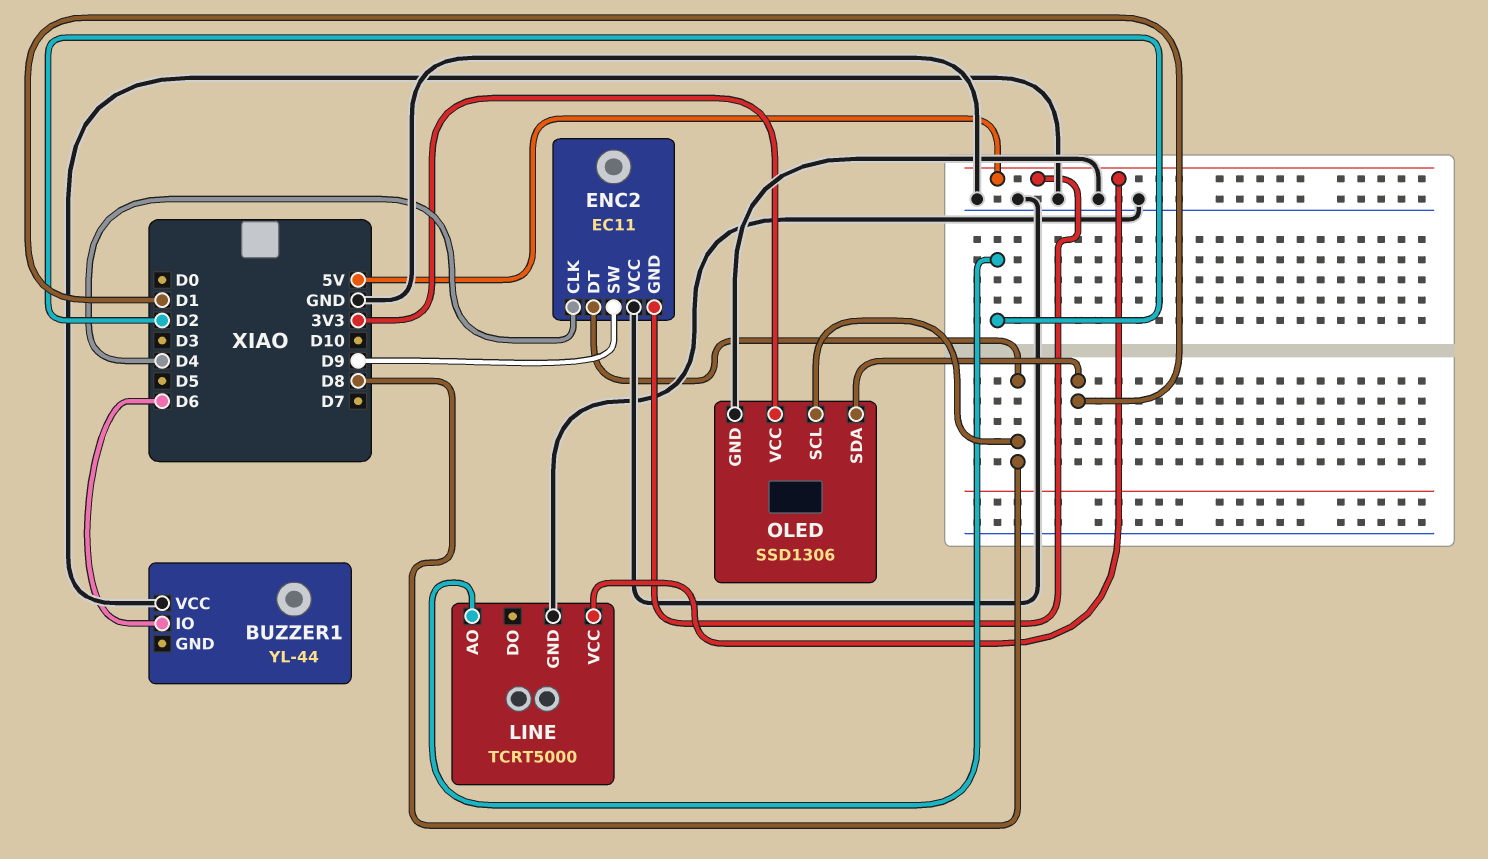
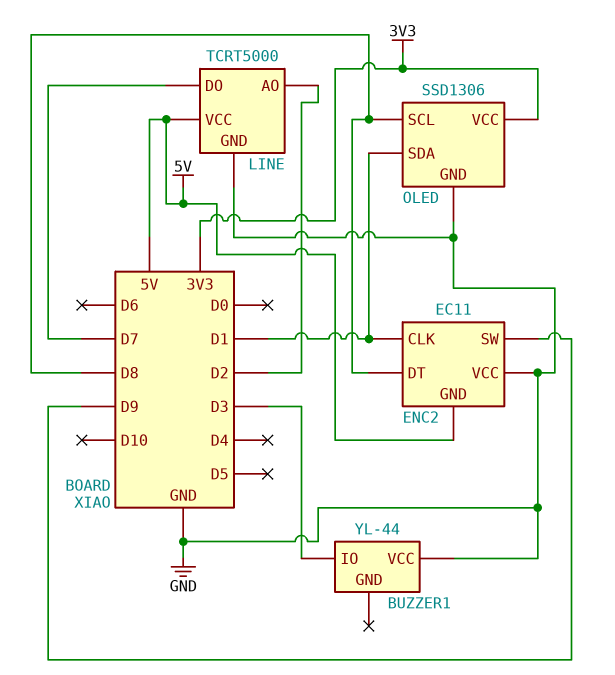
BUZZER1 pin IO: D6 -> D3
ENC2 pin CLK: D4 -> D1
LINE pin DO: none -> D7

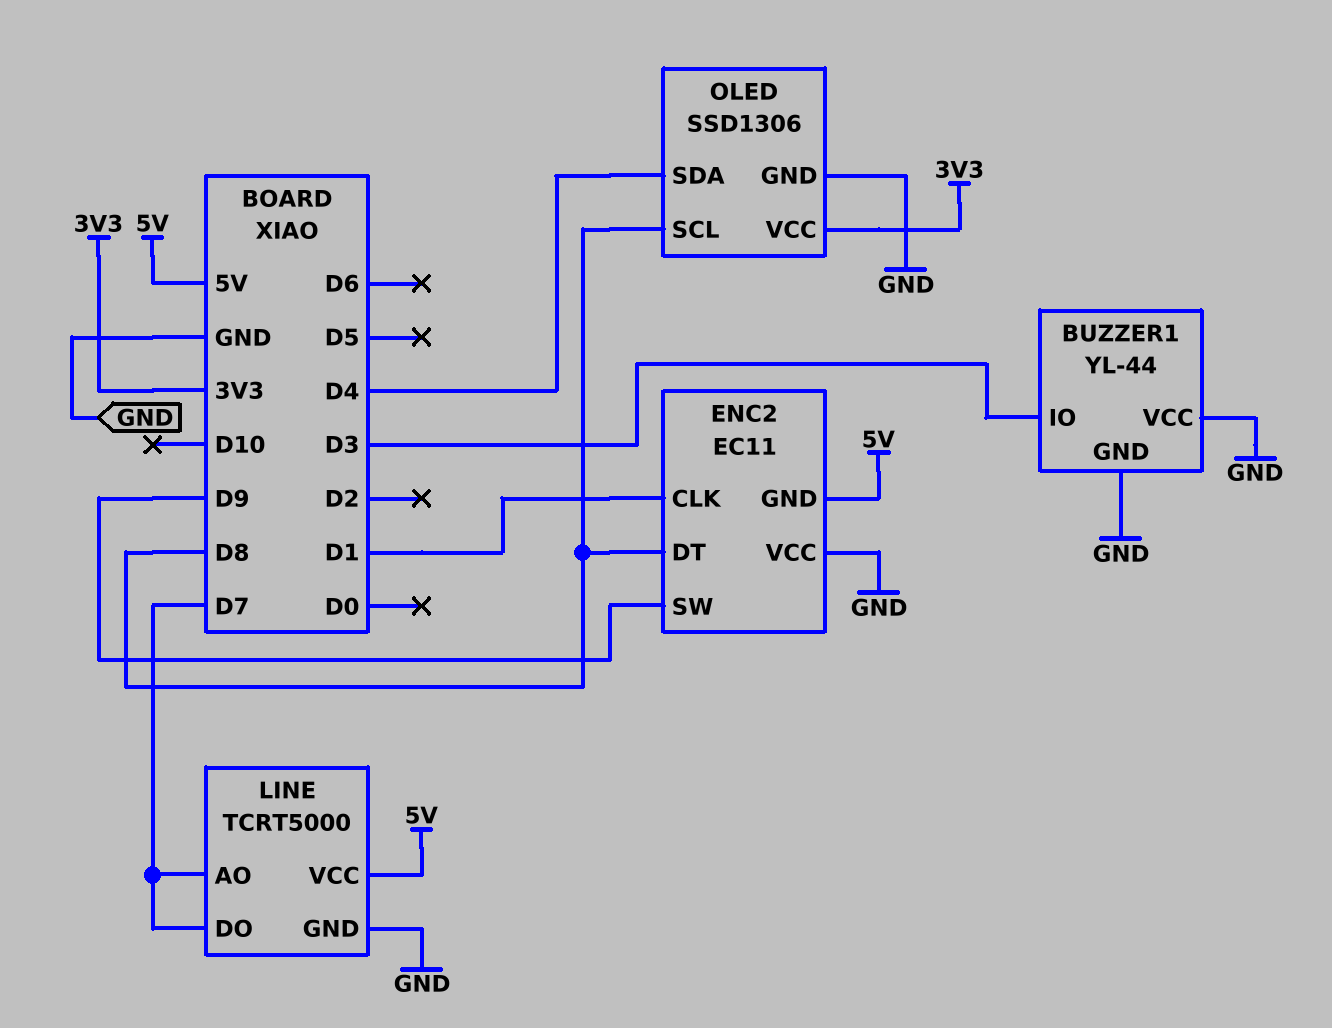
BUZZER1 pin GND: none -> GND
LINE pin AO: D2 -> D7
OLED pin SDA: D1 -> D4

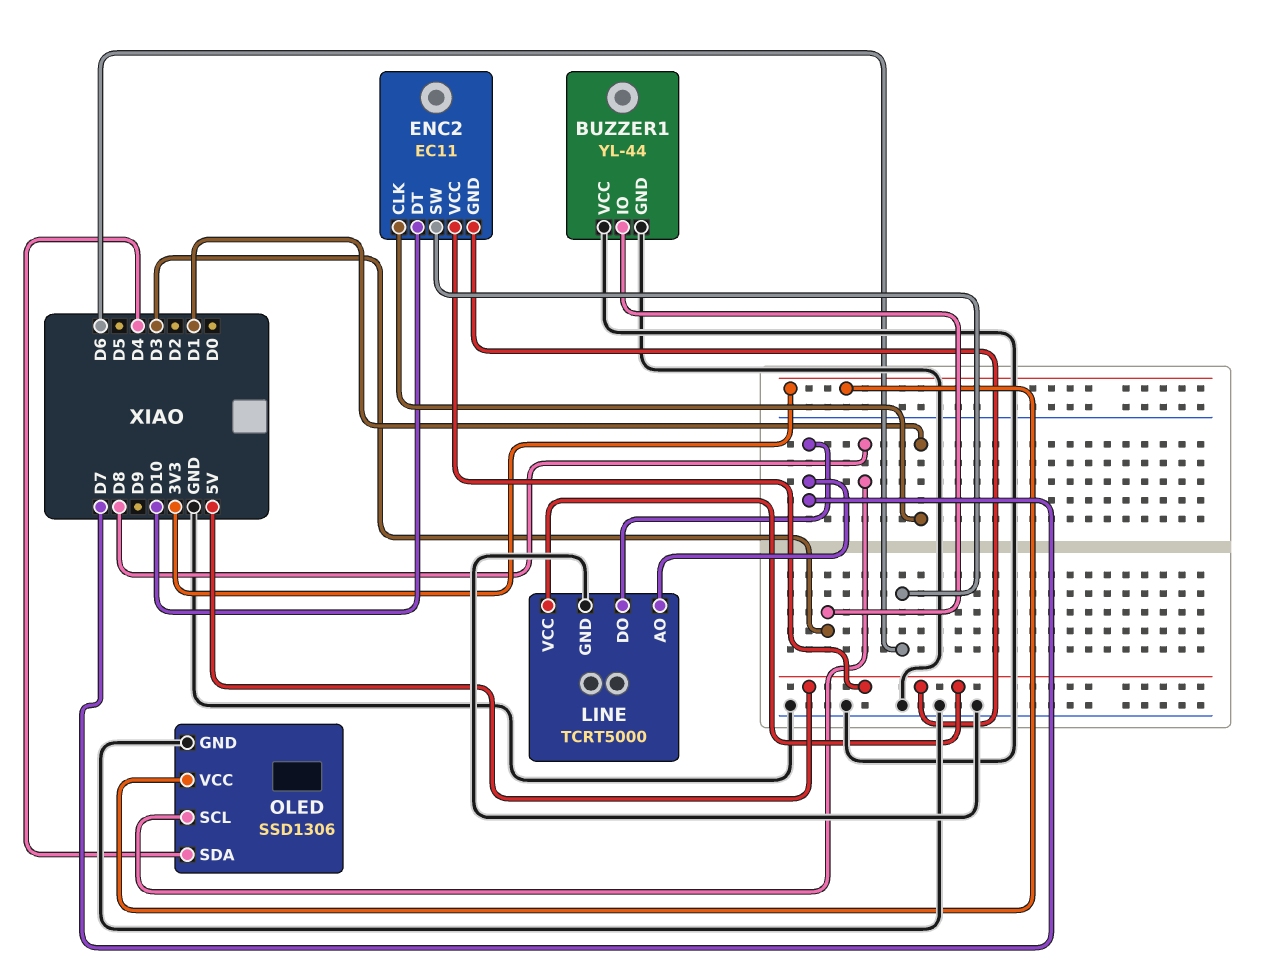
ENC2 pin DT: D8 -> D10
ENC2 pin SW: D9 -> D6
ENC2 pin VCC: GND -> 5V

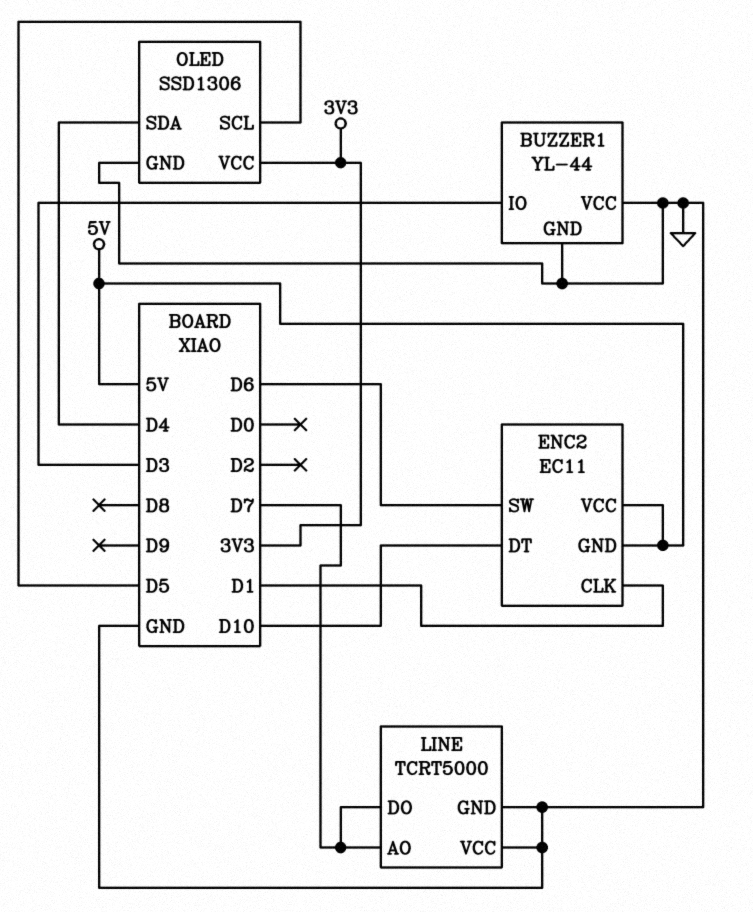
LINE pin VCC: 5V -> GND
OLED pin SCL: D8 -> D5

